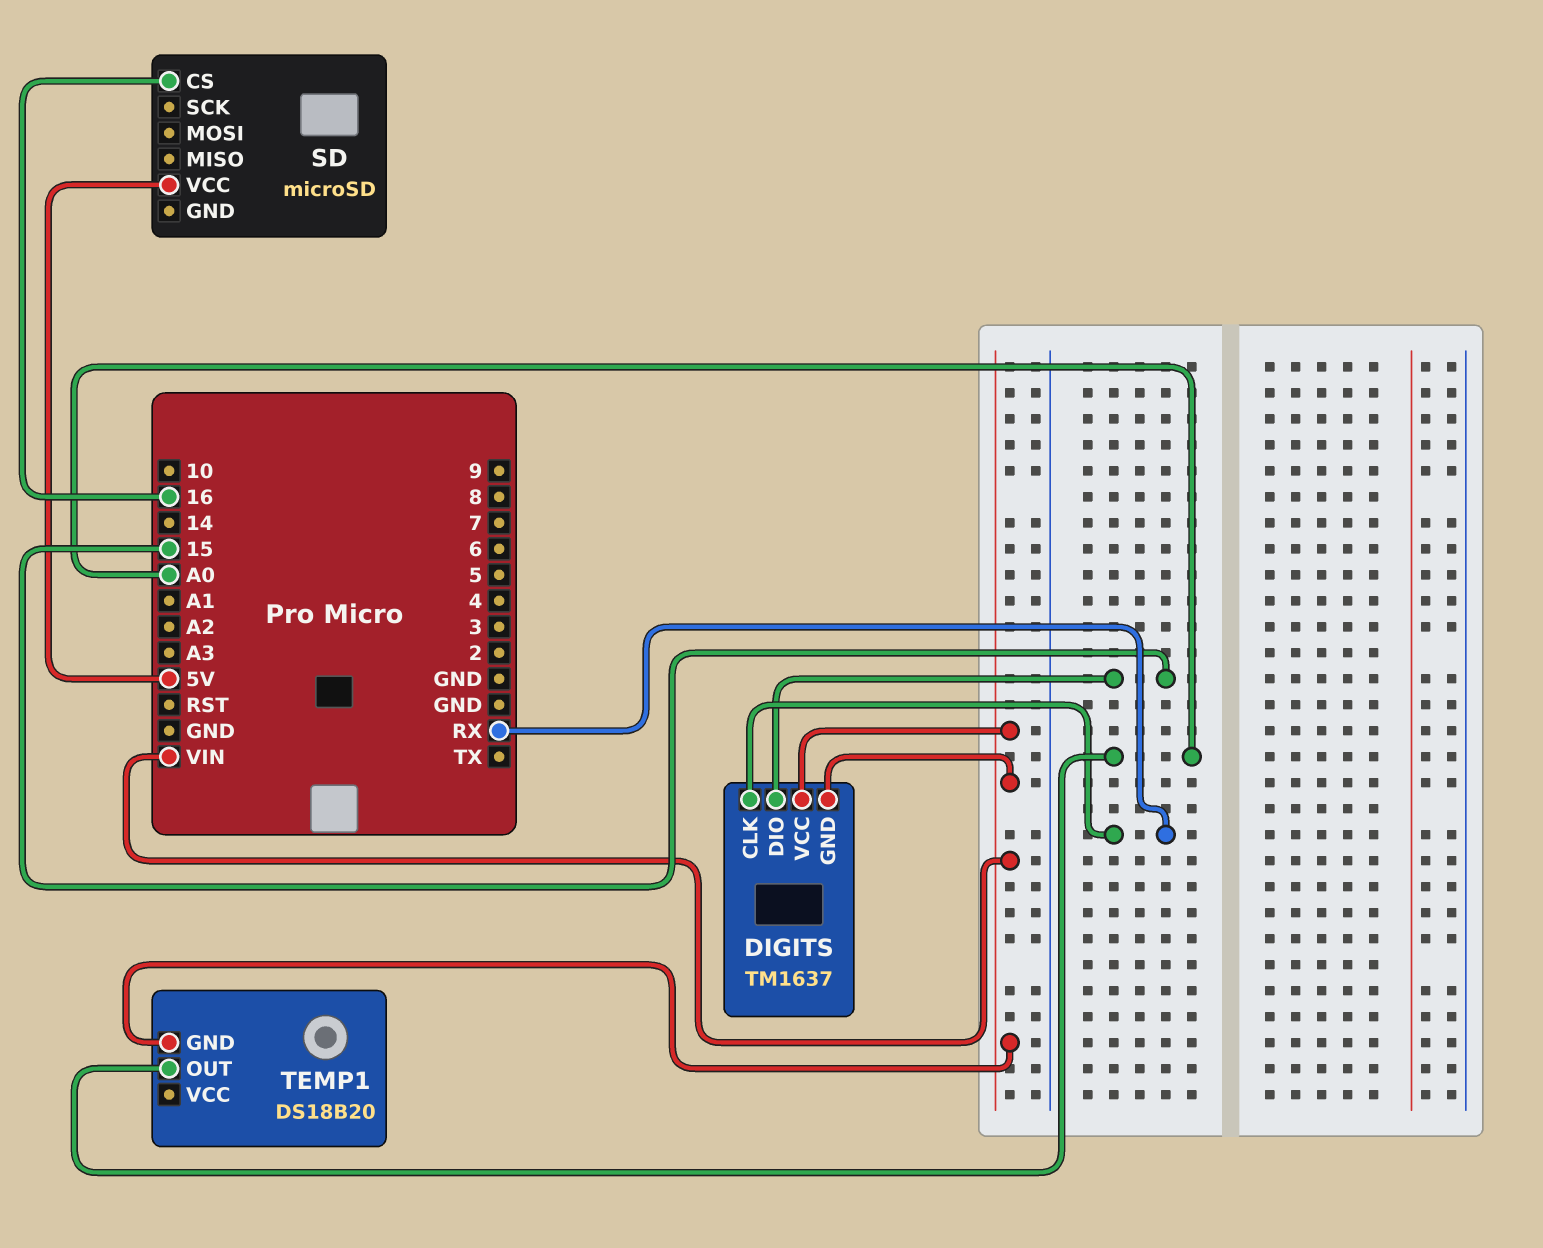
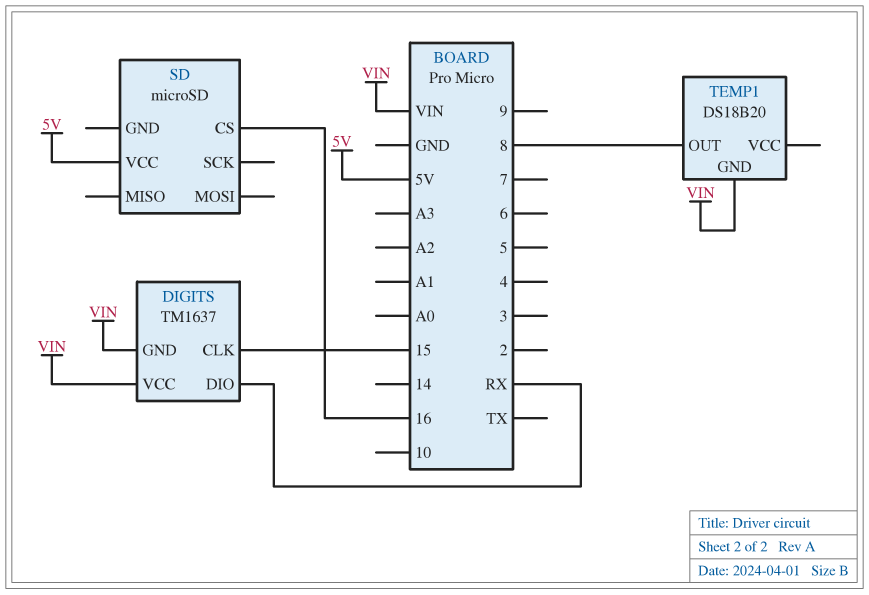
DIGITS pin CLK: RX -> 15
DIGITS pin DIO: 15 -> RX
TEMP1 pin OUT: A0 -> 8

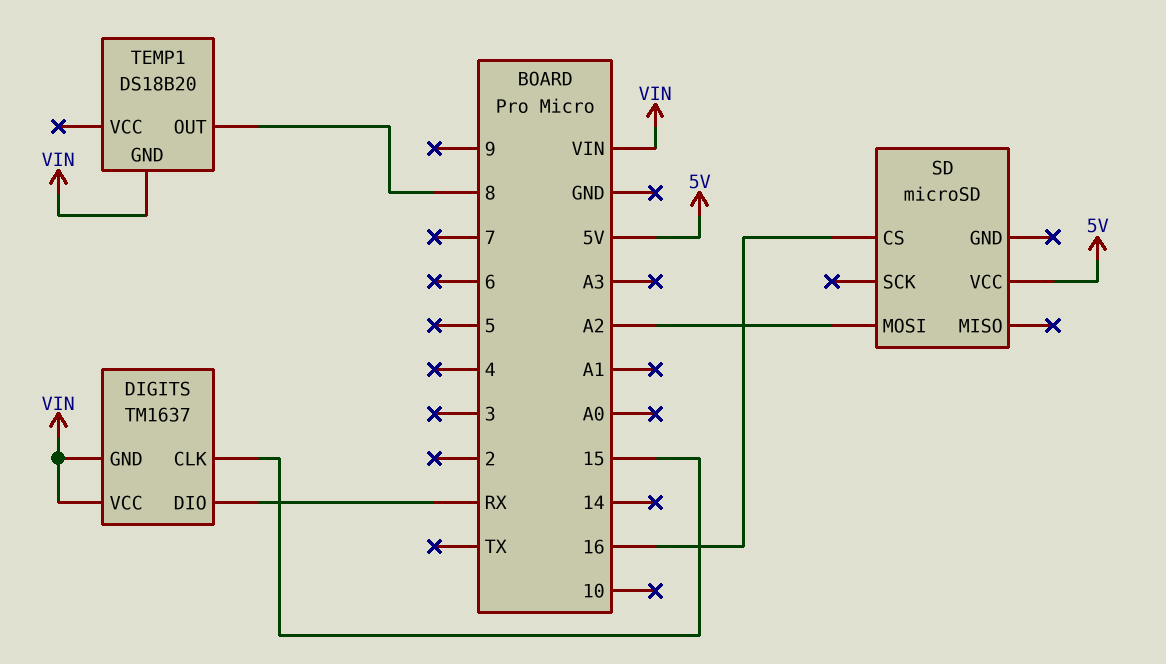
SD pin MOSI: none -> A2

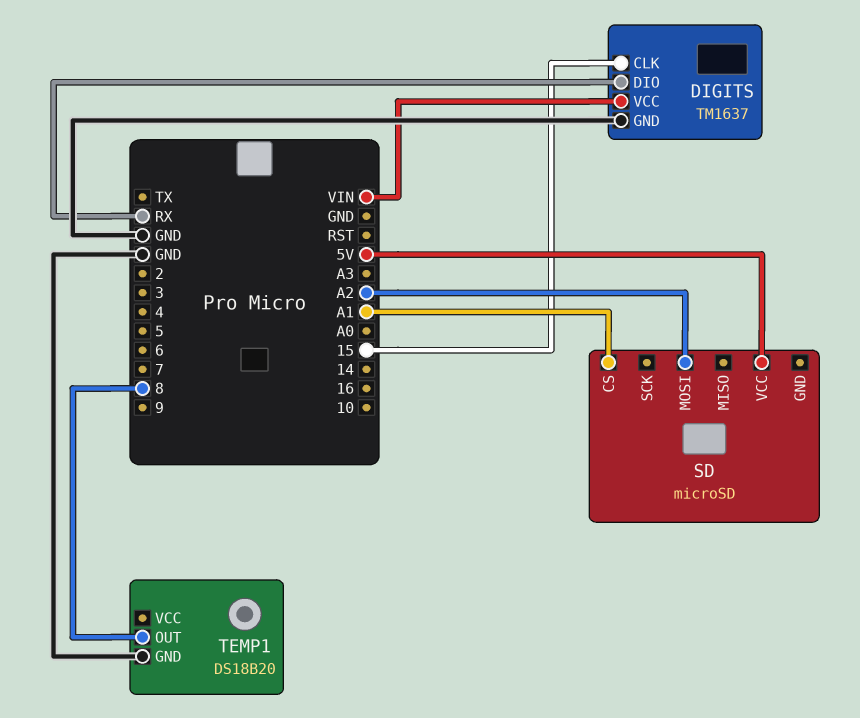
DIGITS pin GND: VIN -> GND
SD pin CS: 16 -> A1
TEMP1 pin GND: VIN -> GND

